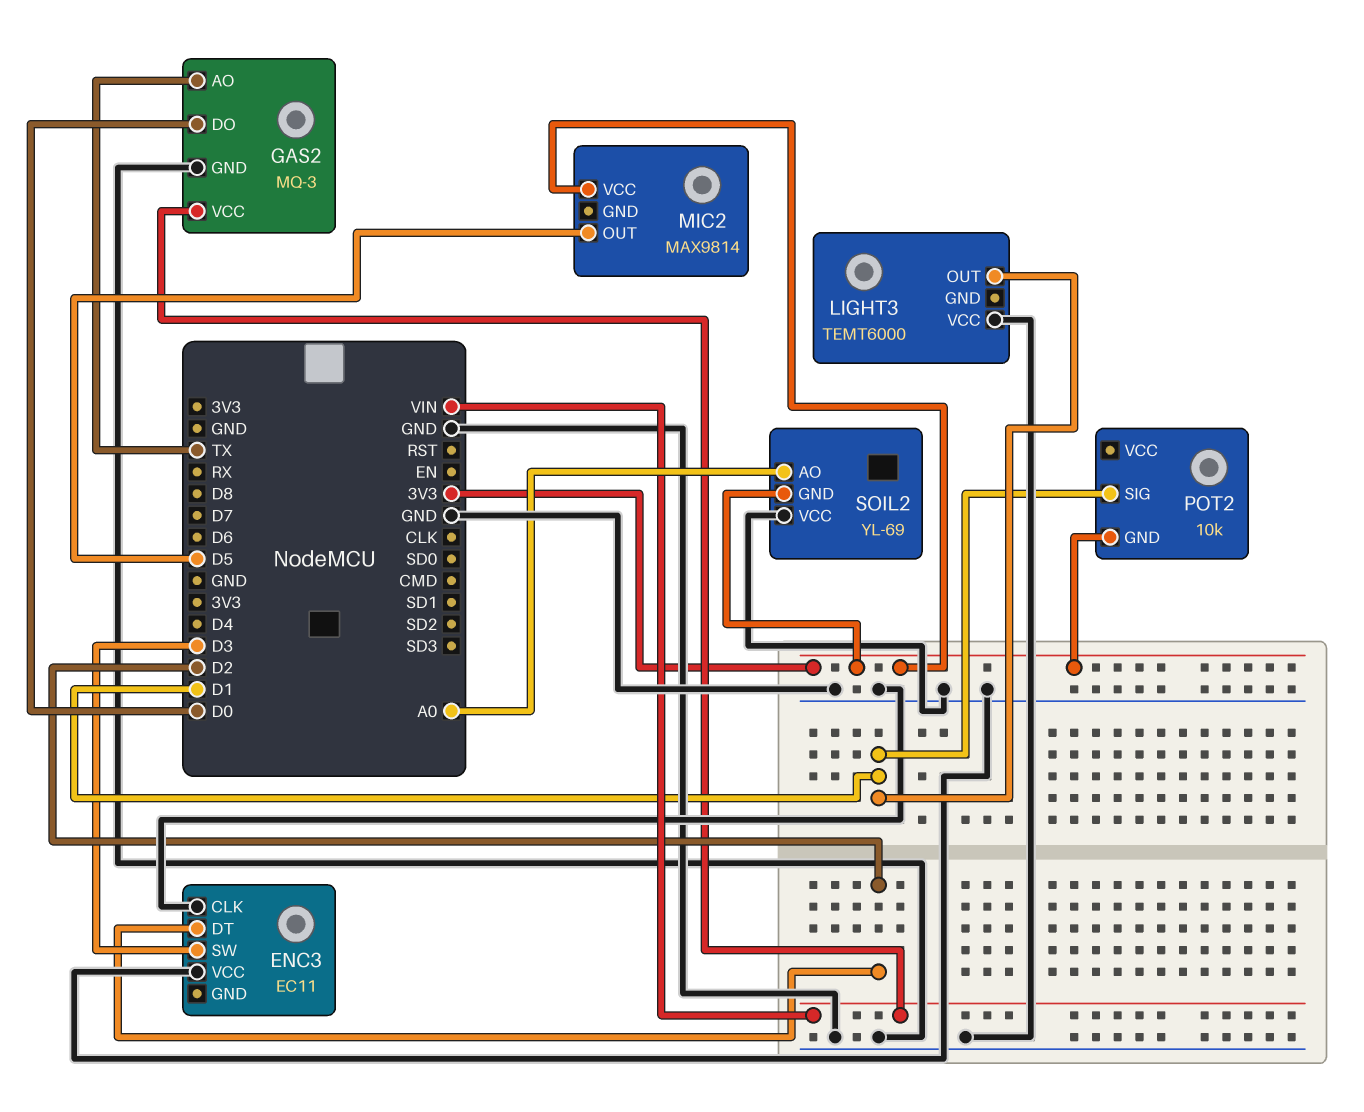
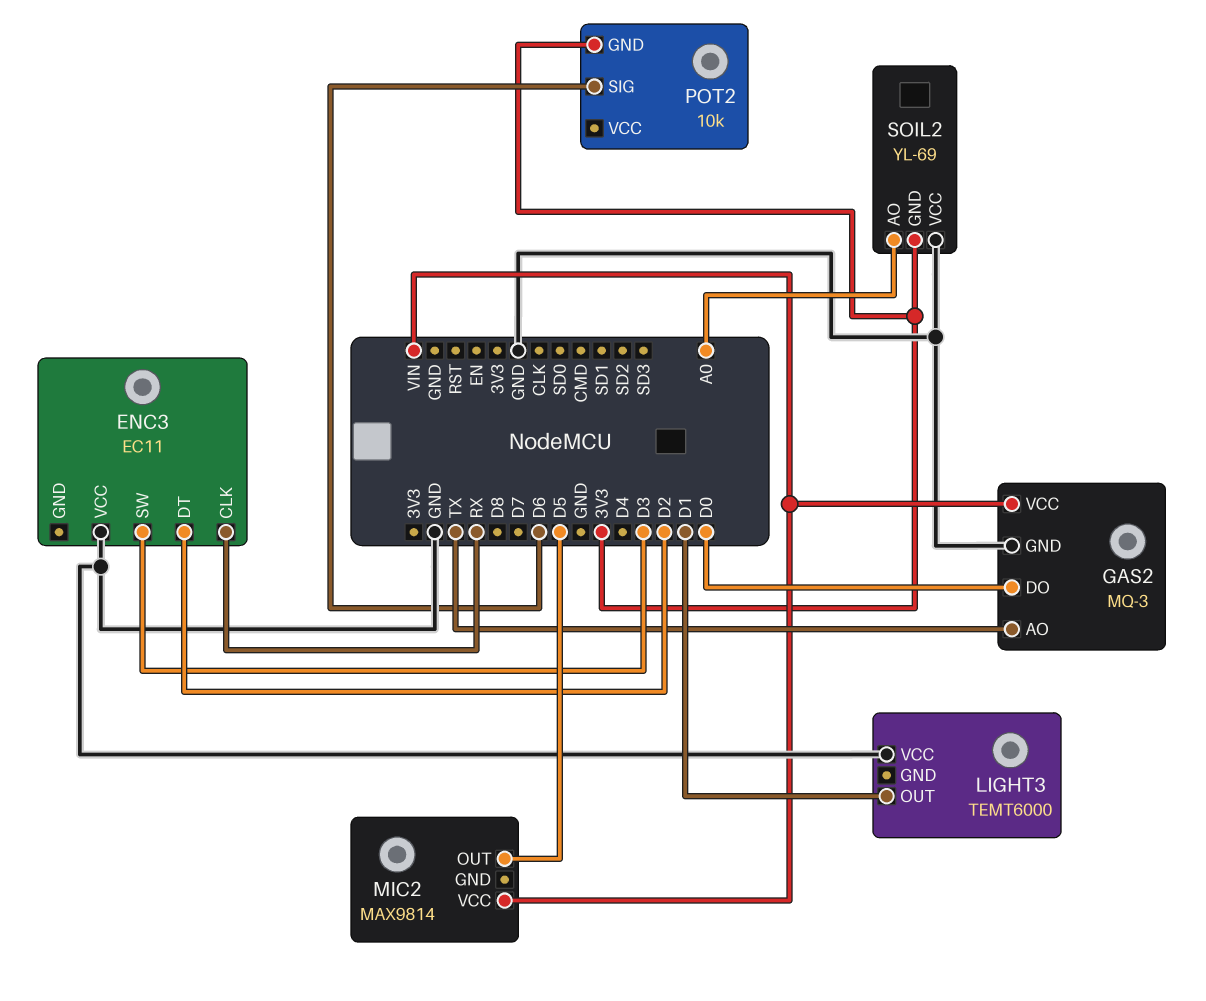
ENC3 pin CLK: GND -> RX
MIC2 pin VCC: 3V3 -> VIN
POT2 pin SIG: D1 -> D6

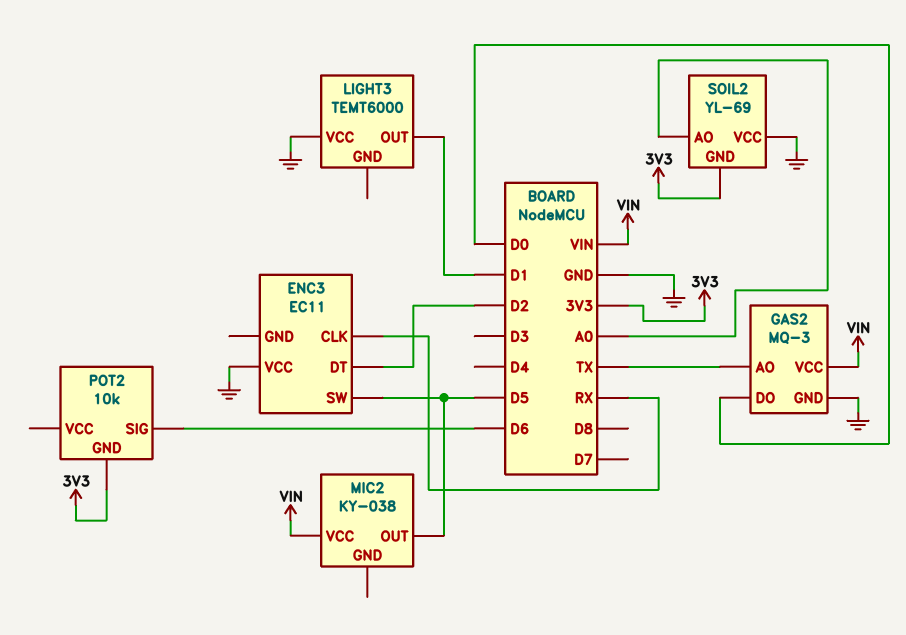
ENC3 pin SW: D3 -> D5
MIC2: MAX9814 -> KY-038

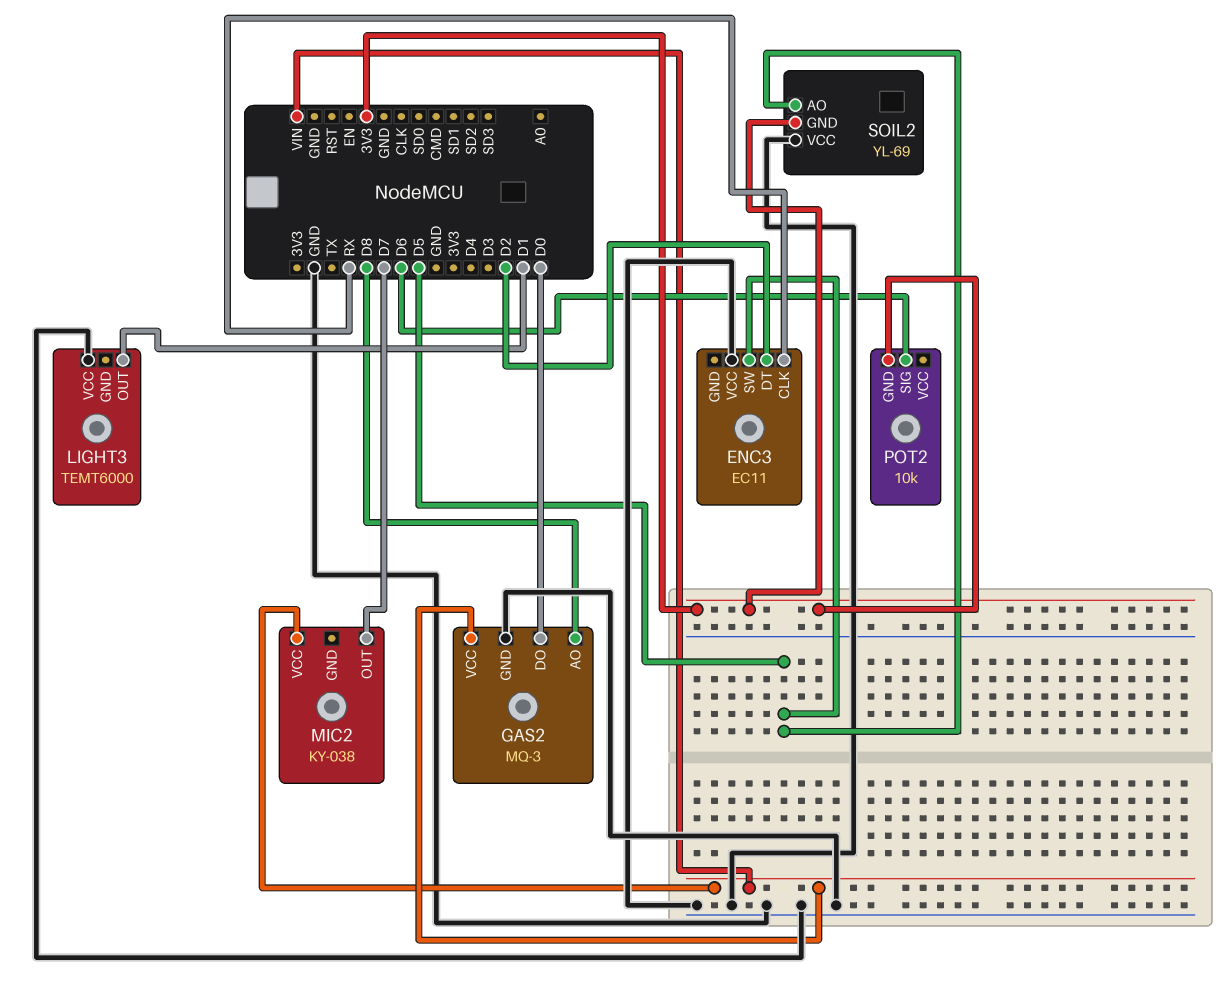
GAS2 pin AO: TX -> D8
MIC2 pin OUT: D5 -> D7
SOIL2 pin AO: A0 -> D5

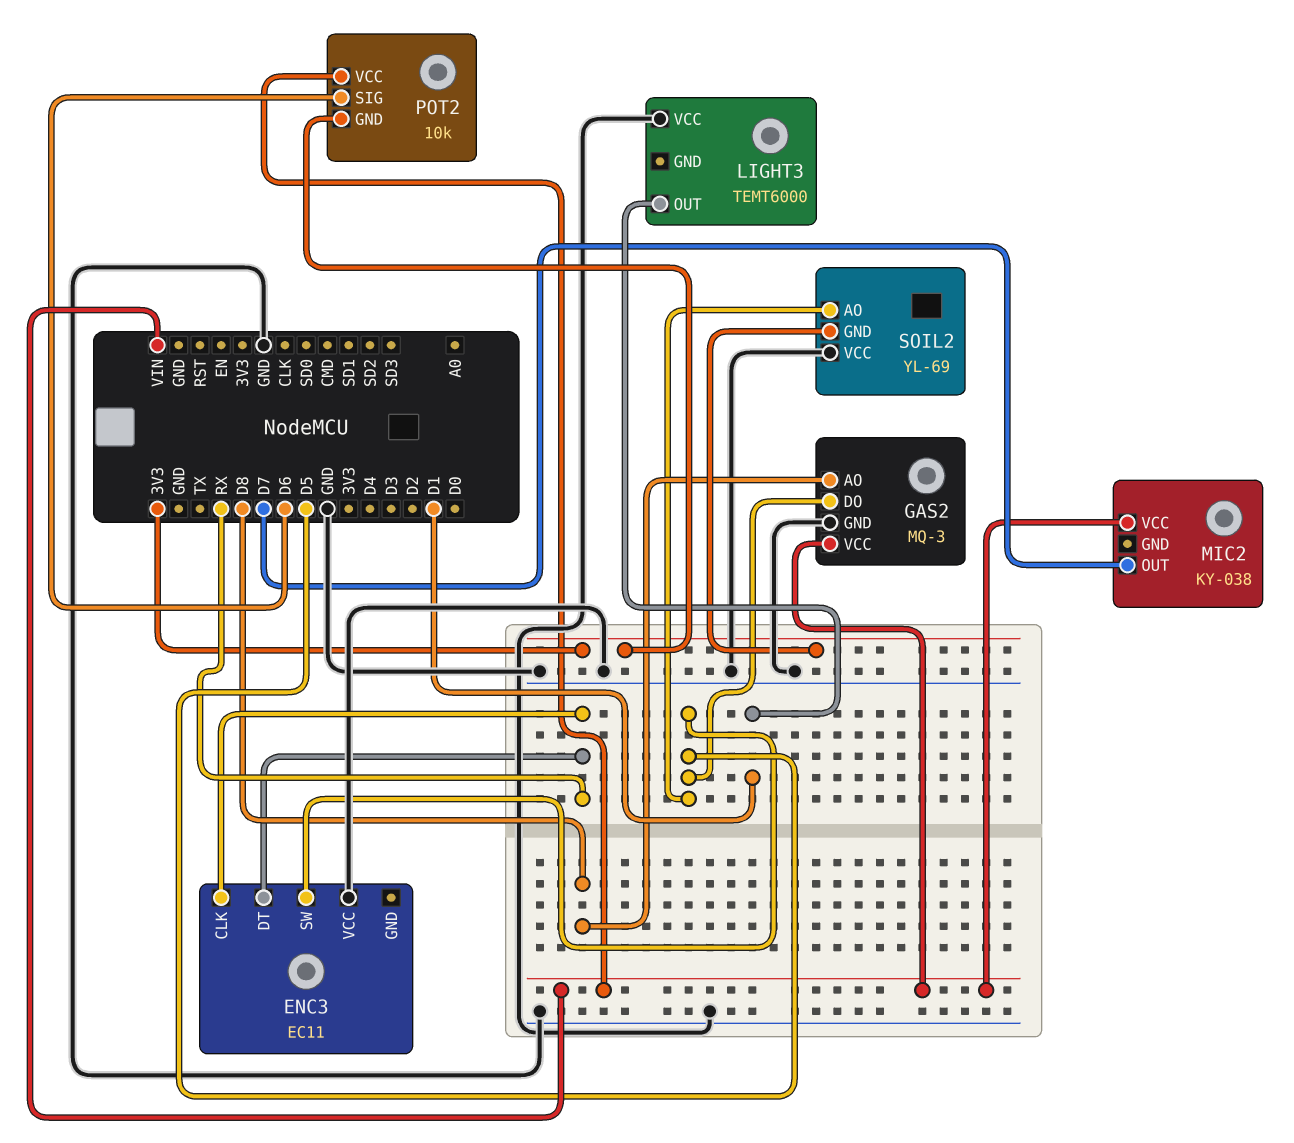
ENC3 pin DT: D2 -> RX
GAS2 pin DO: D0 -> D5
POT2 pin VCC: none -> VIN

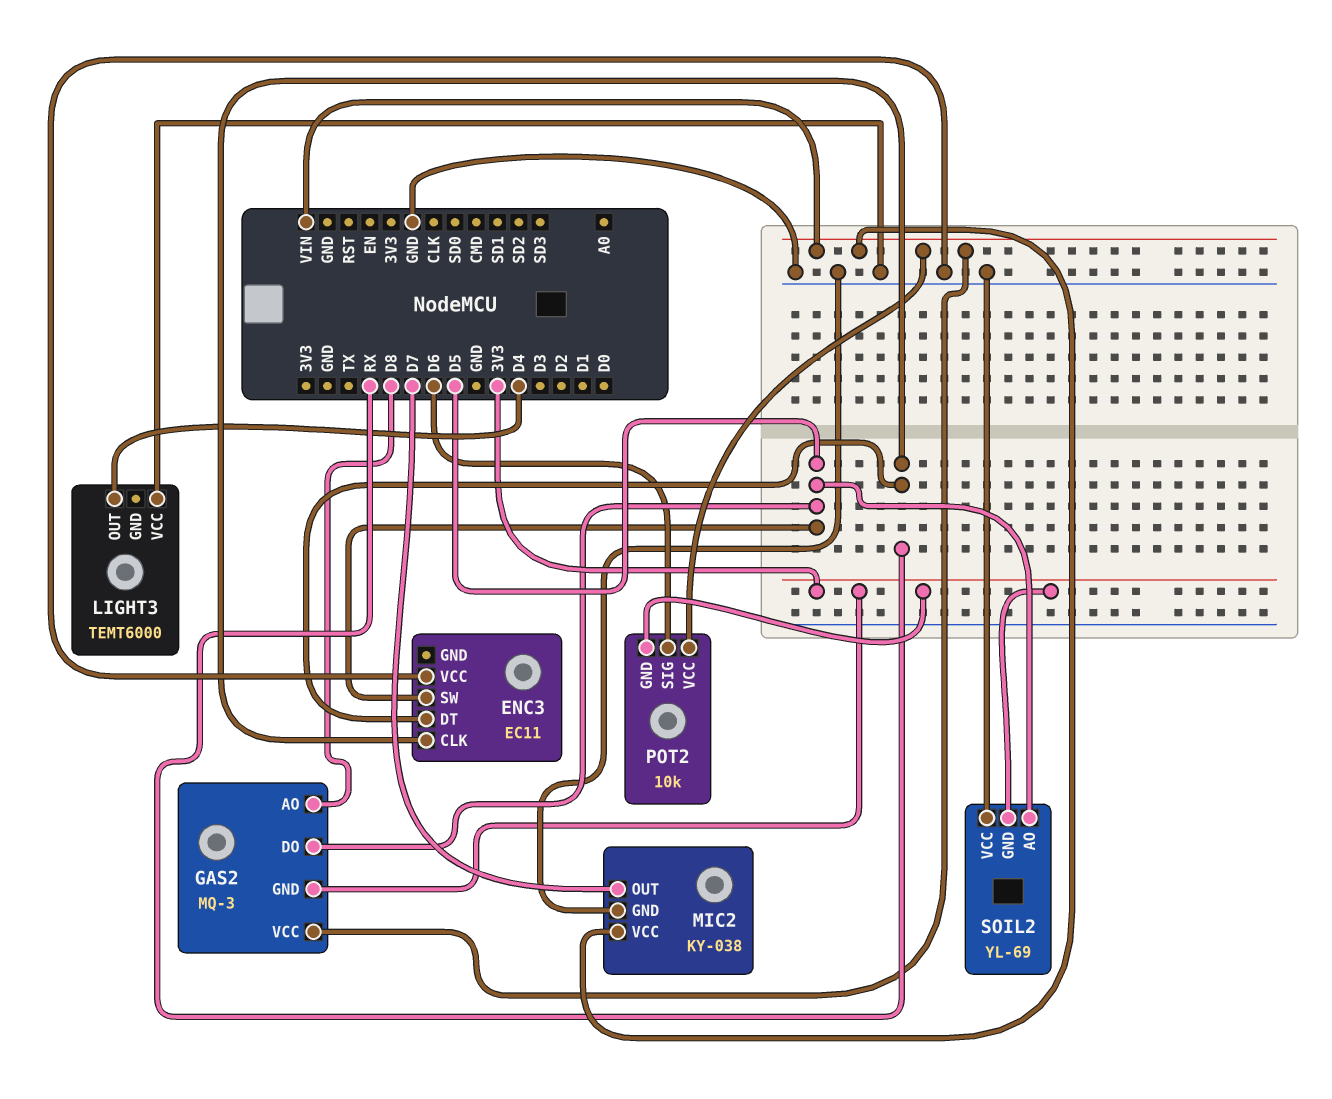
GAS2 pin GND: GND -> 3V3
LIGHT3 pin OUT: D1 -> D4
MIC2 pin GND: none -> GND

